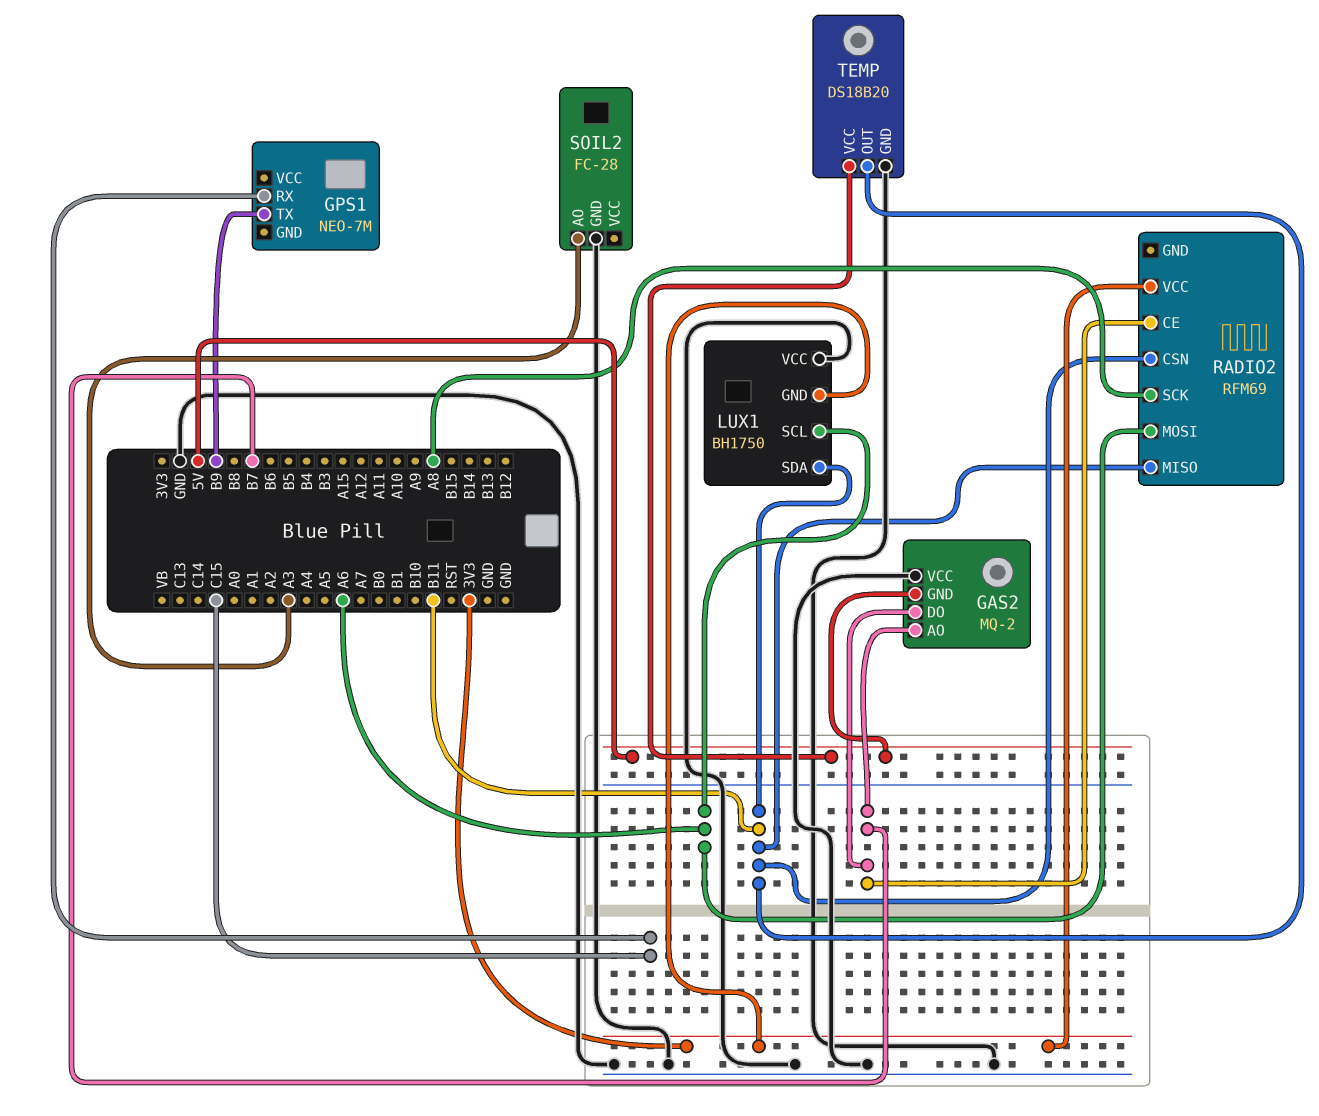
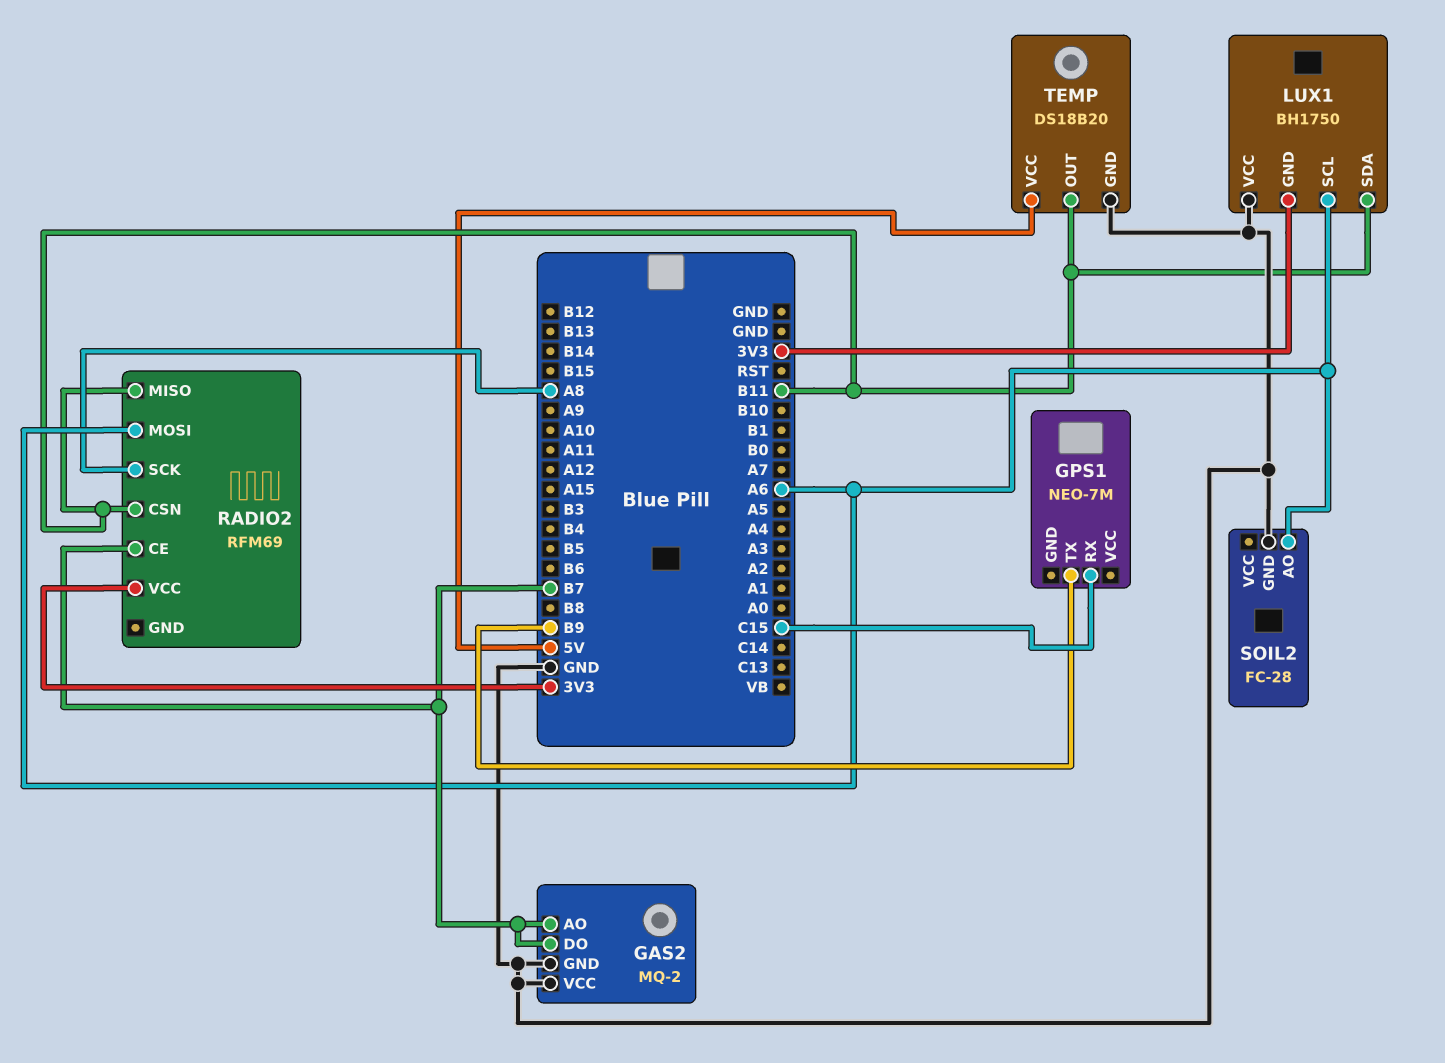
GAS2 pin GND: 5V -> GND
SOIL2 pin AO: A3 -> A6

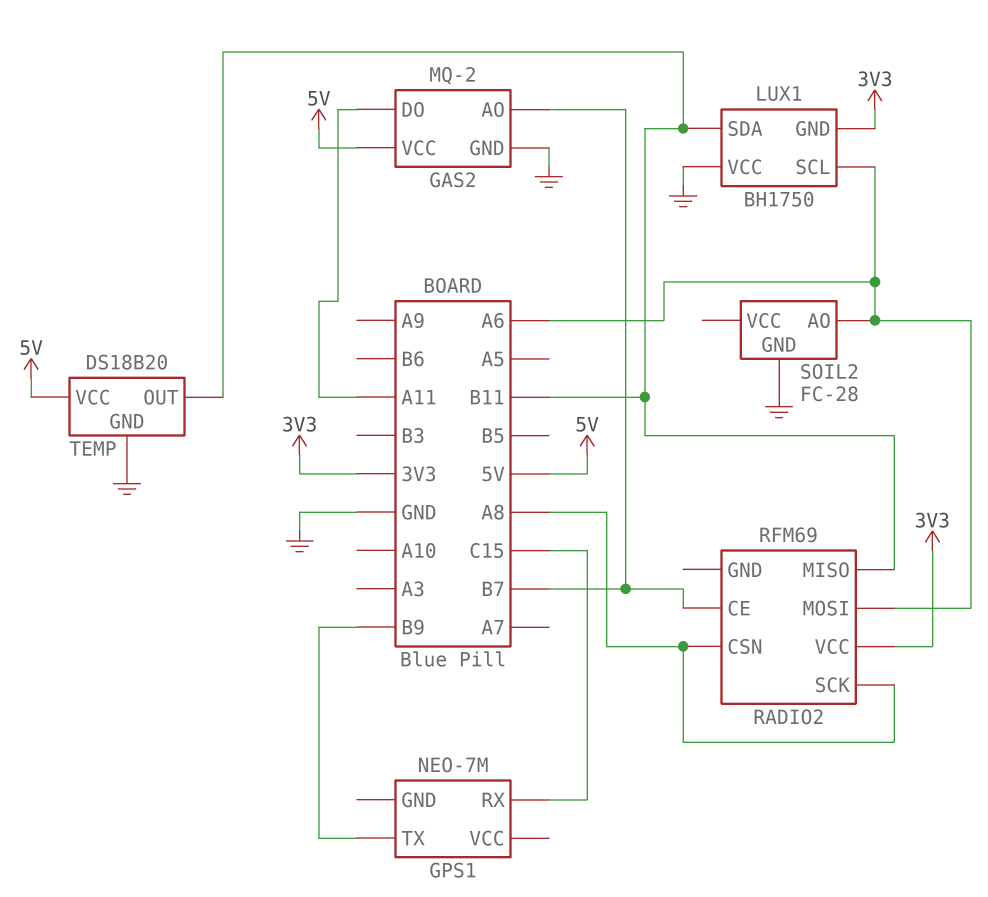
GAS2 pin DO: B7 -> A11
GAS2 pin VCC: GND -> 5V
RADIO2 pin CSN: B11 -> A8

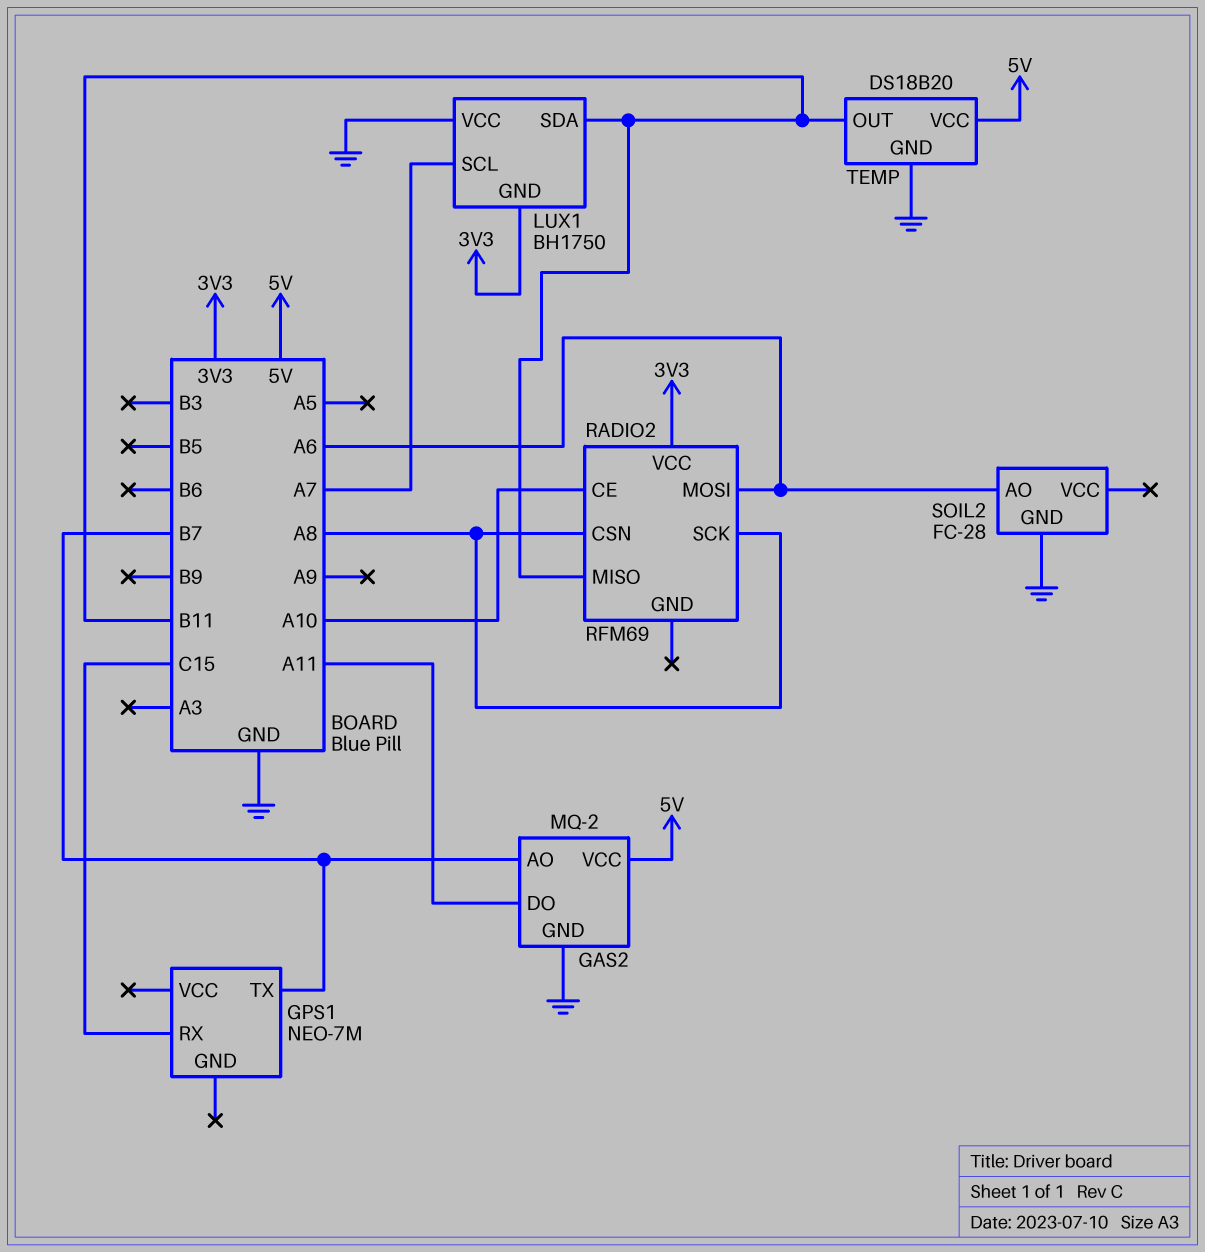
GPS1 pin TX: B9 -> B7
LUX1 pin SCL: A6 -> A7
RADIO2 pin CE: B7 -> A10

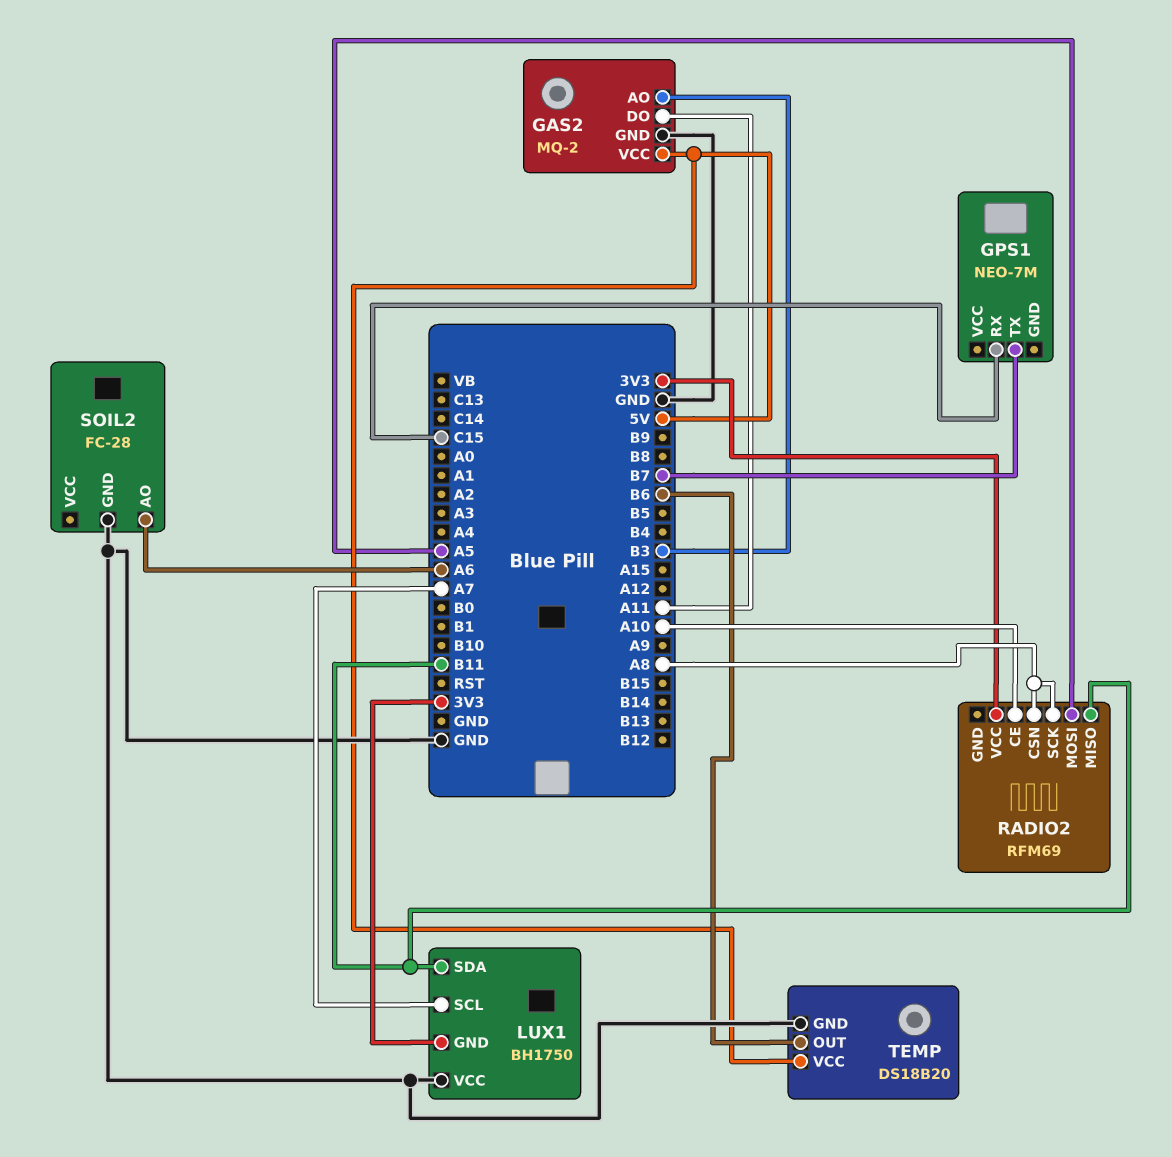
GAS2 pin AO: B7 -> B3
RADIO2 pin MOSI: A6 -> A5
TEMP pin OUT: B11 -> B6

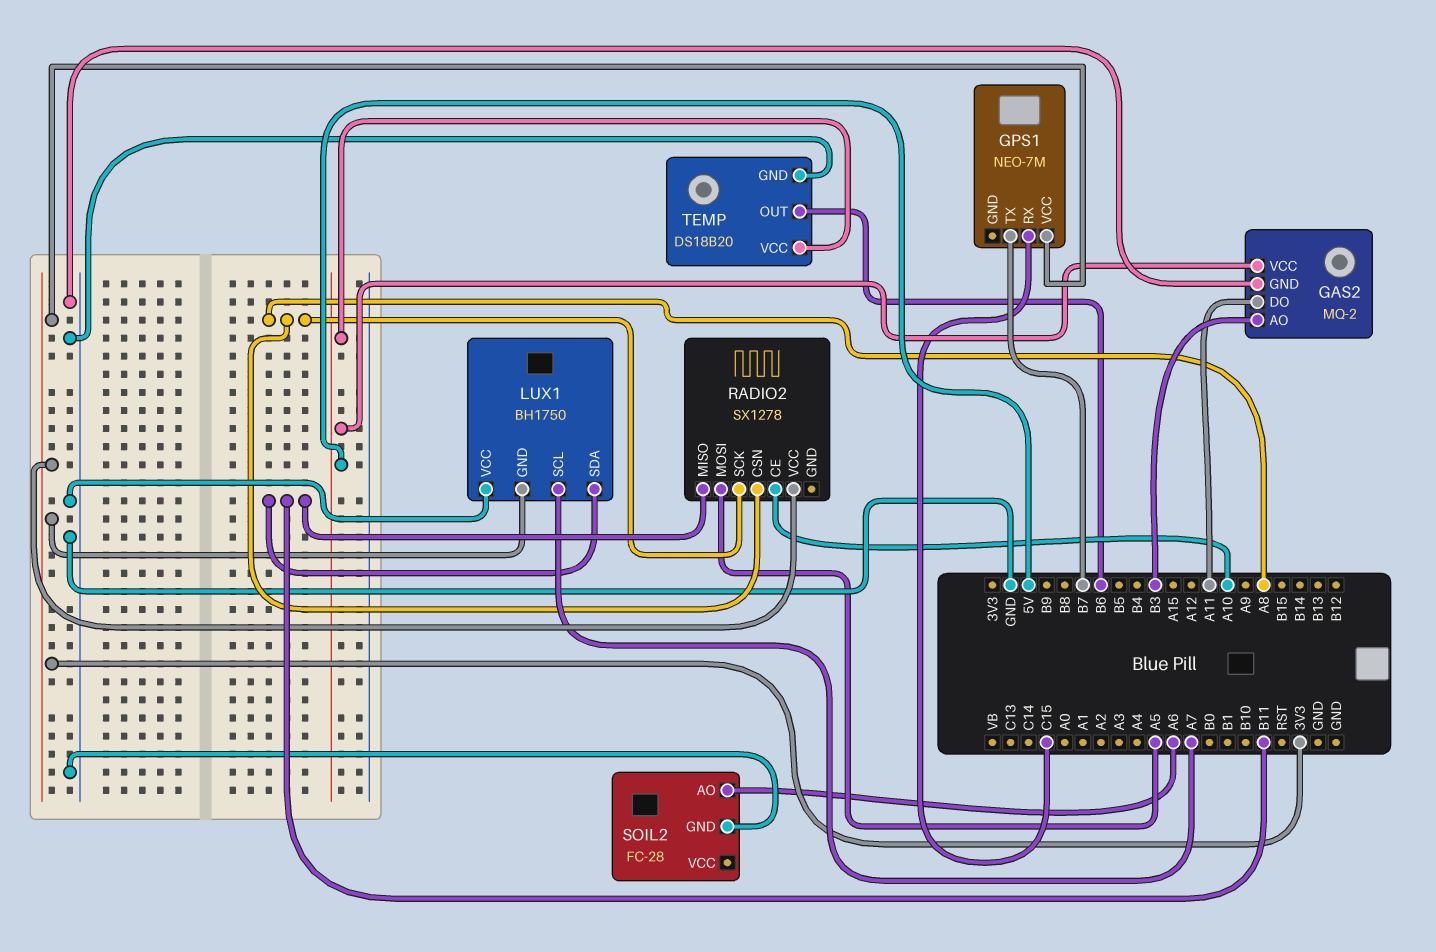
GPS1 pin VCC: none -> 3V3
RADIO2: RFM69 -> SX1278

